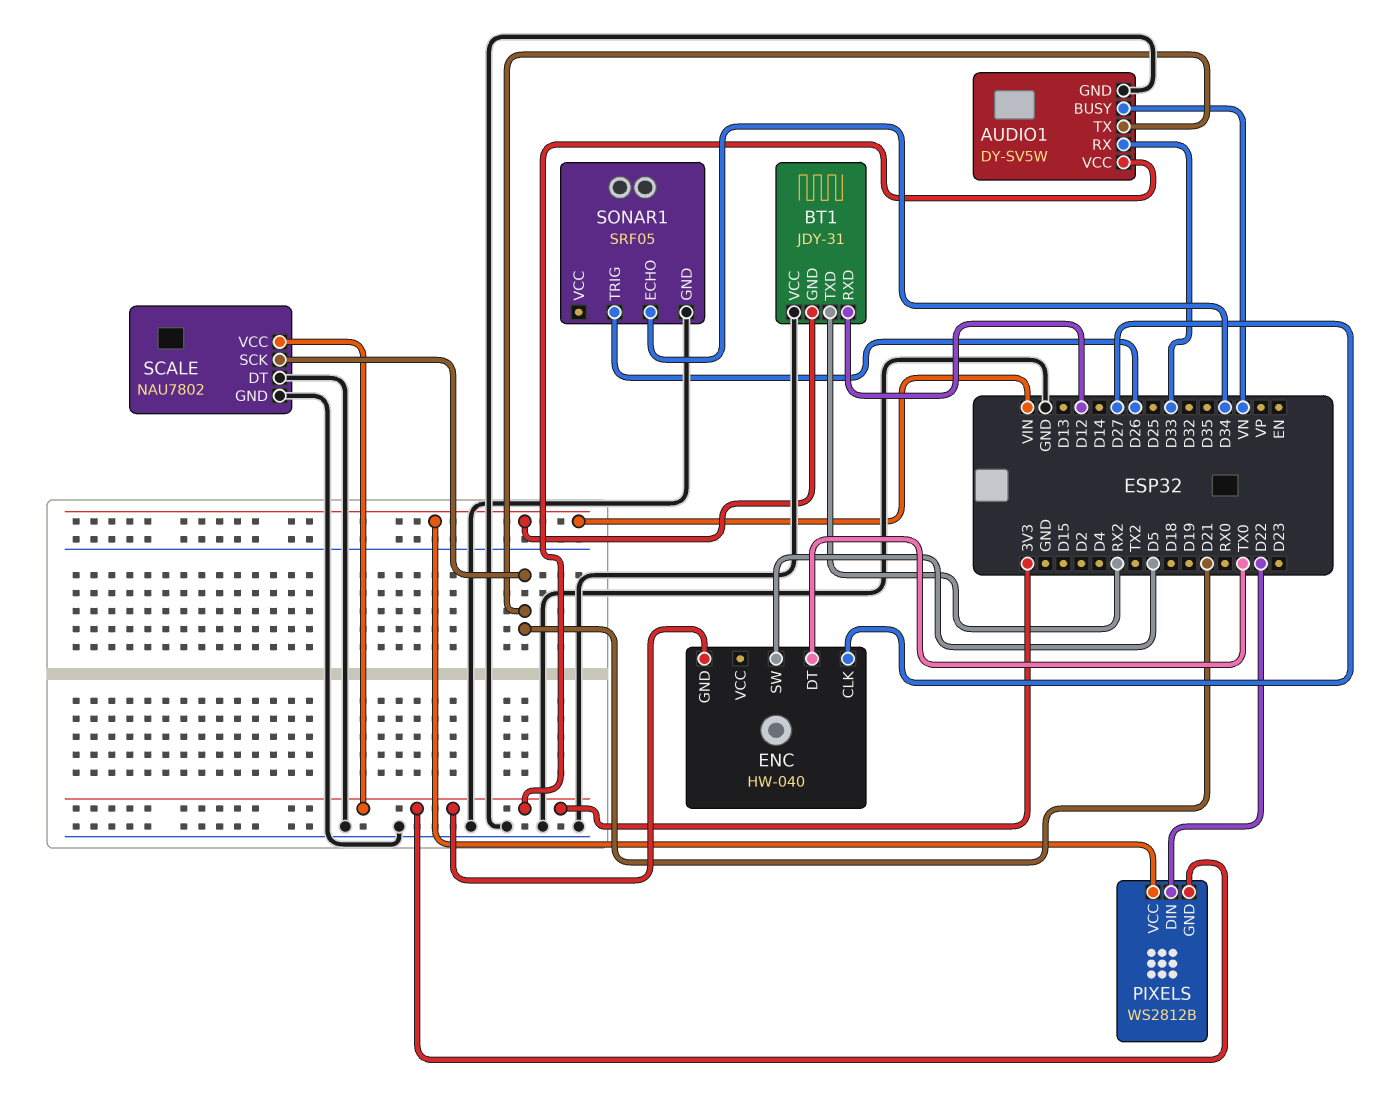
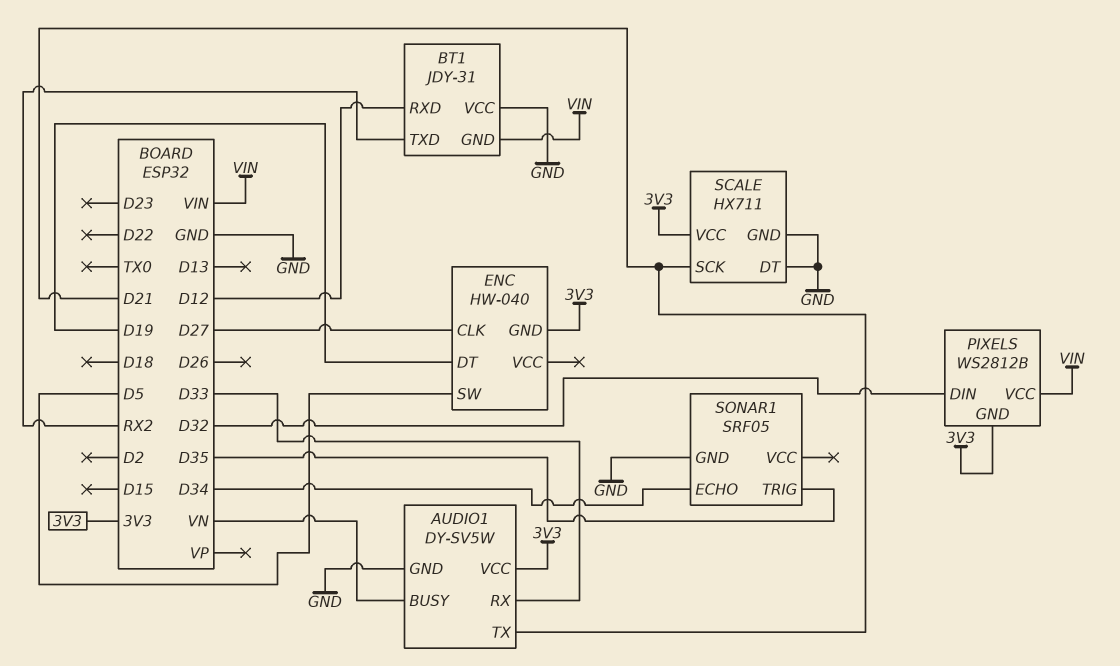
ENC pin DT: TX0 -> D19
PIXELS pin DIN: D22 -> D32
SCALE: NAU7802 -> HX711
SONAR1 pin TRIG: D26 -> D35

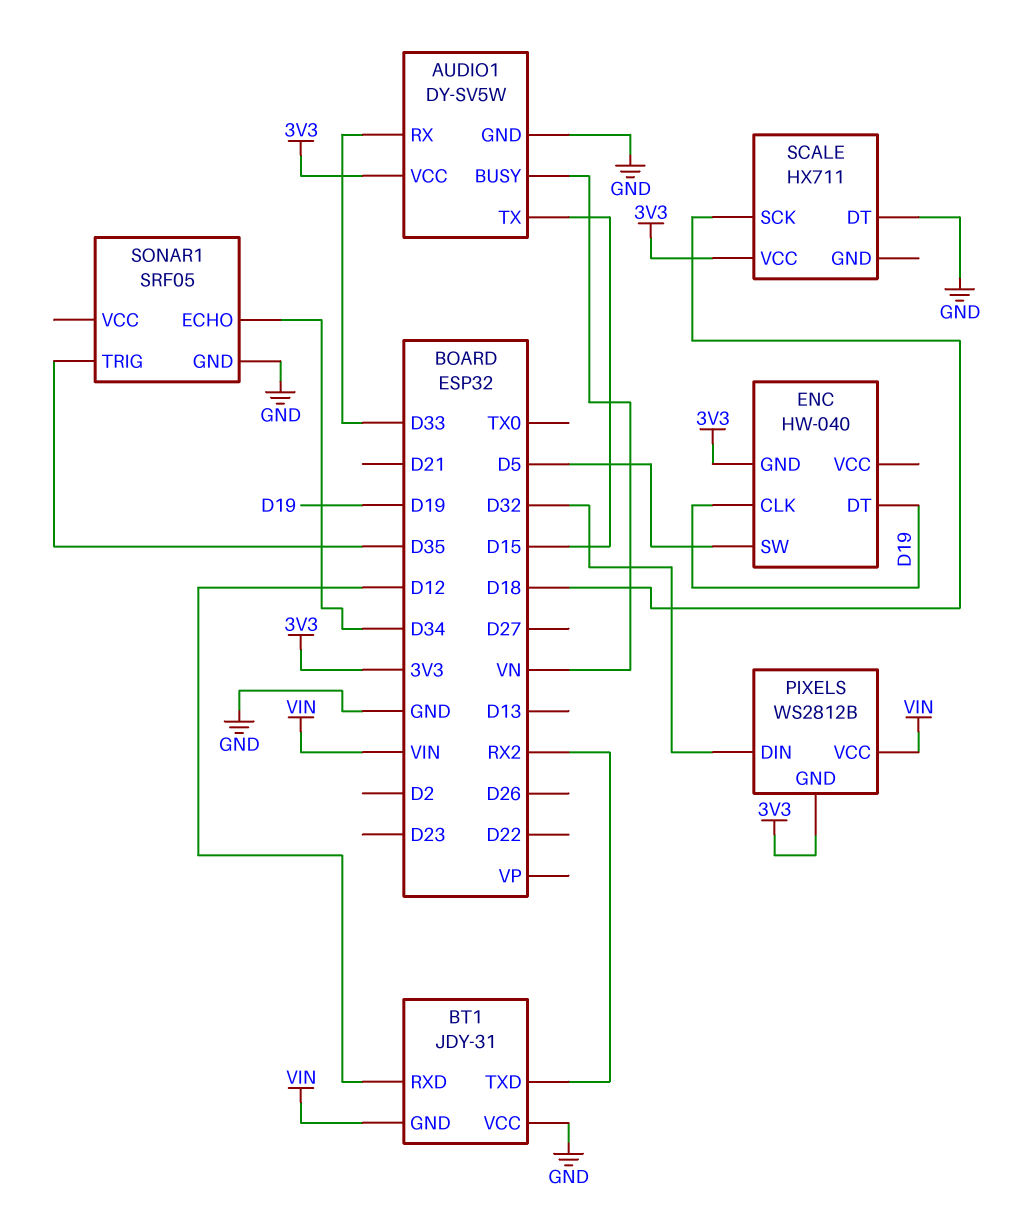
AUDIO1 pin TX: D21 -> D15
ENC pin CLK: D27 -> D19
SCALE pin GND: GND -> none
SCALE pin SCK: D21 -> D18

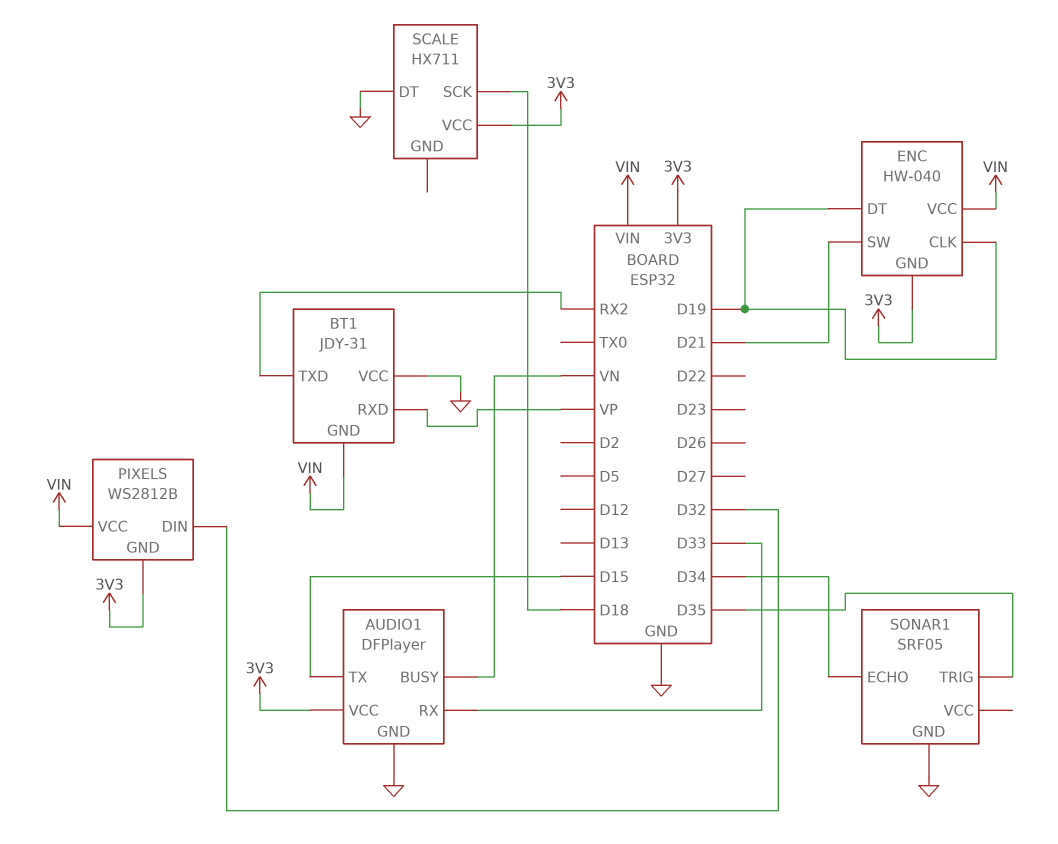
AUDIO1: DY-SV5W -> DFPlayer
BT1 pin RXD: D12 -> VP
ENC pin SW: D5 -> D21
ENC pin VCC: none -> VIN

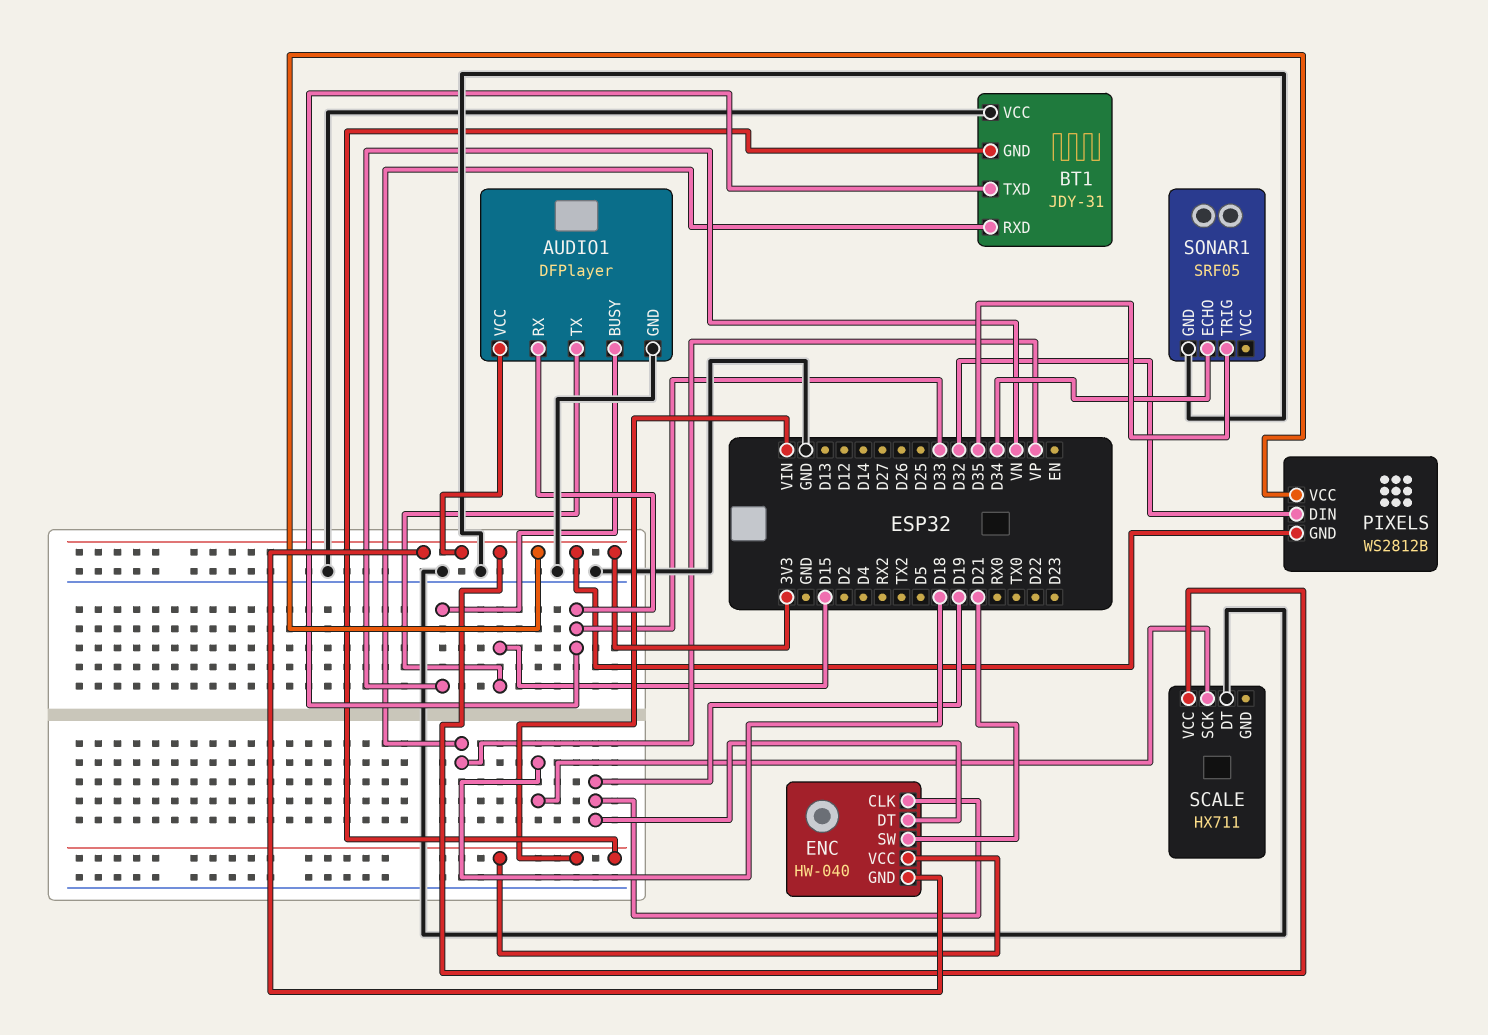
BT1 pin TXD: RX2 -> D33
PIXELS pin VCC: VIN -> 3V3

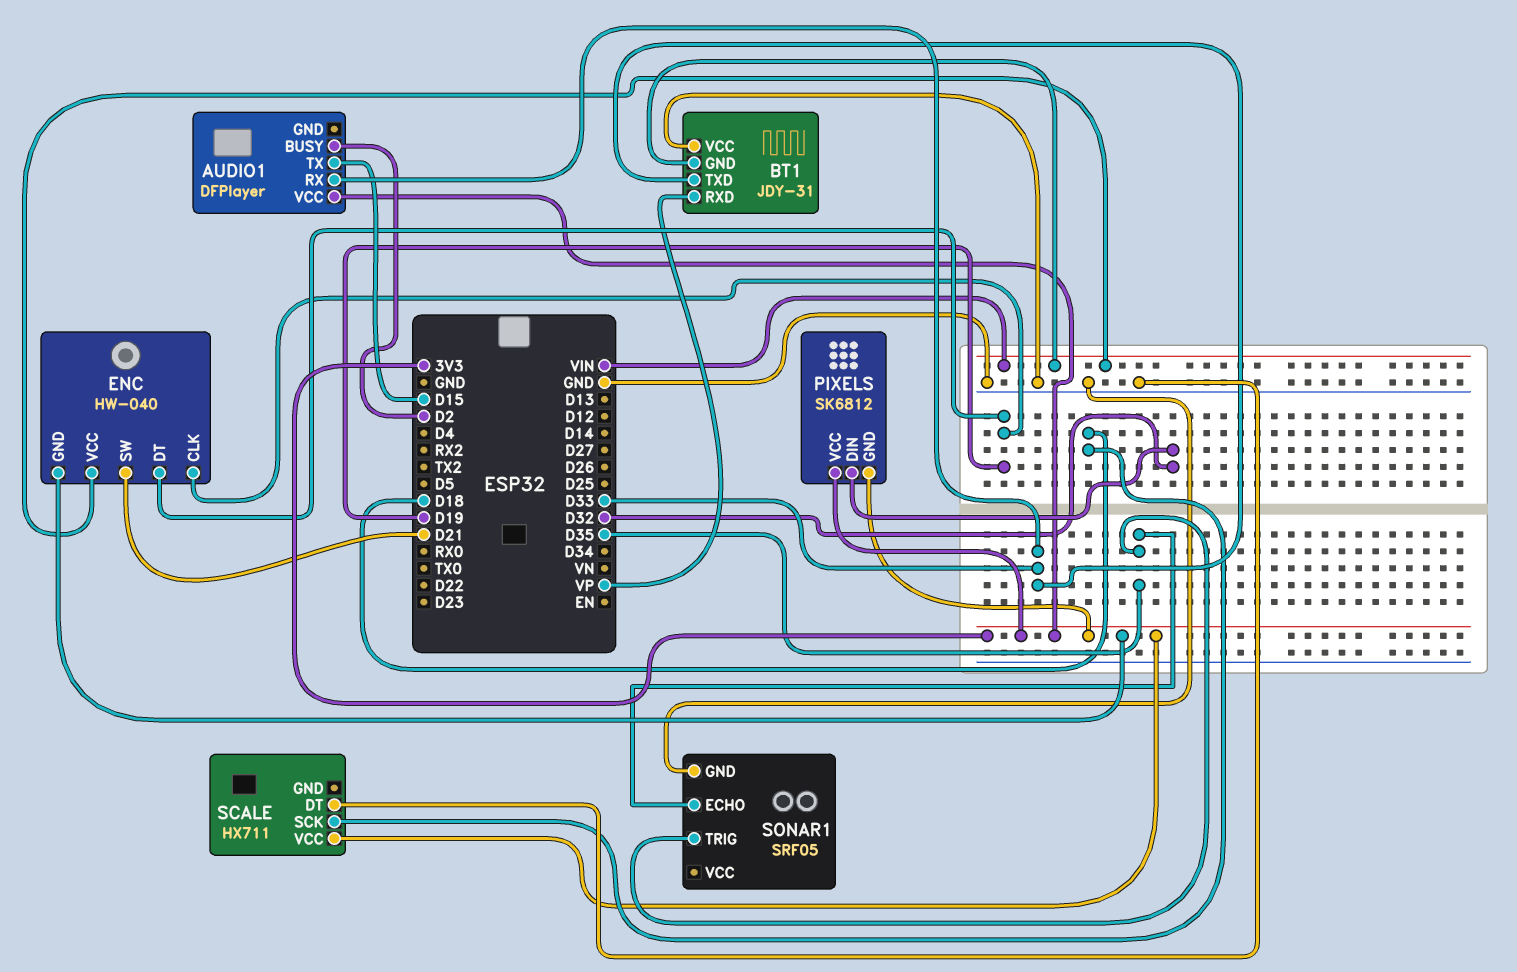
AUDIO1 pin BUSY: VN -> D2
AUDIO1 pin GND: GND -> none
PIXELS: WS2812B -> SK6812
SONAR1 pin ECHO: D34 -> D35

